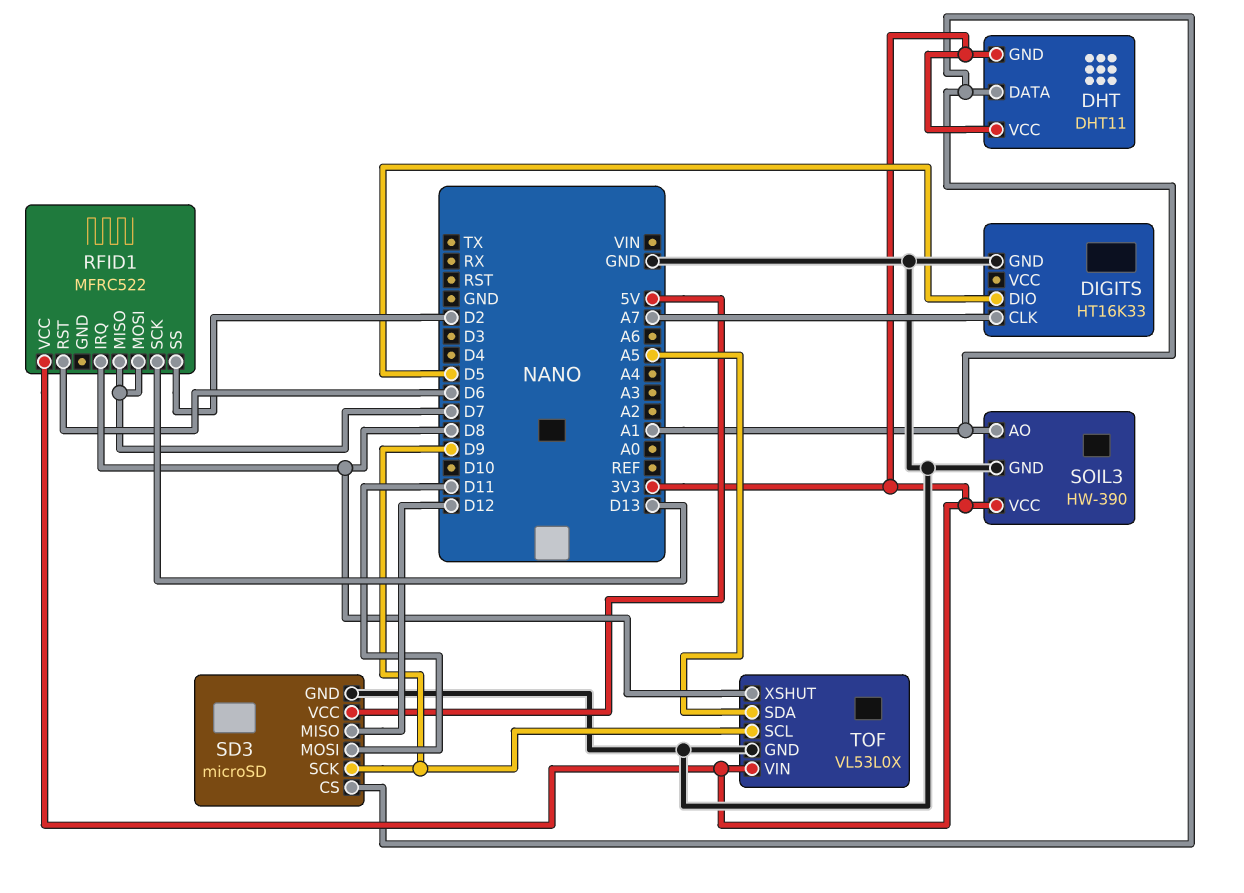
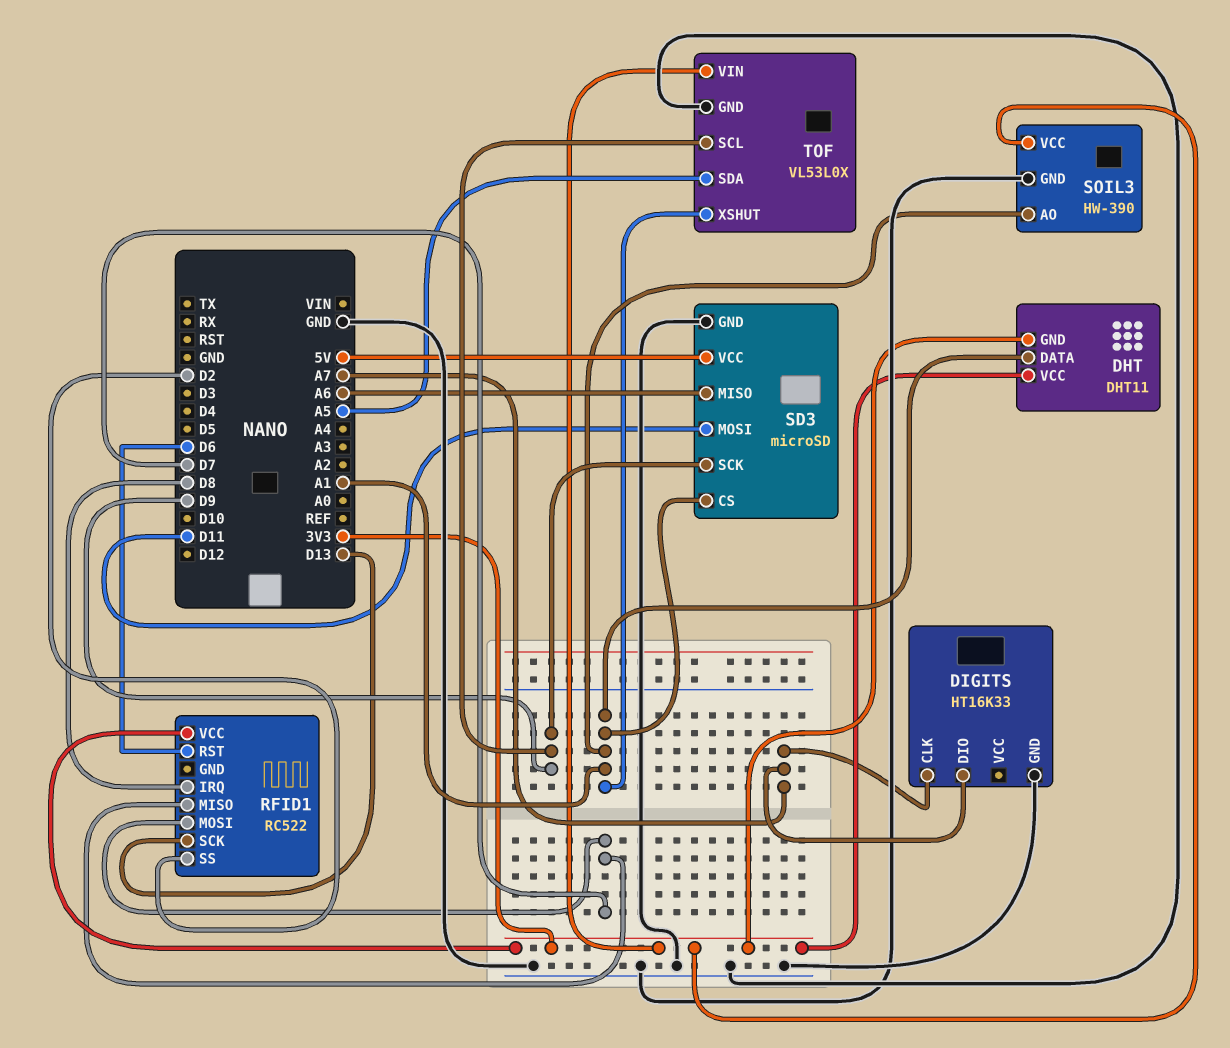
DIGITS pin DIO: D5 -> A7
RFID1: MFRC522 -> RC522
SD3 pin MISO: D12 -> A6
TOF pin XSHUT: D8 -> A1

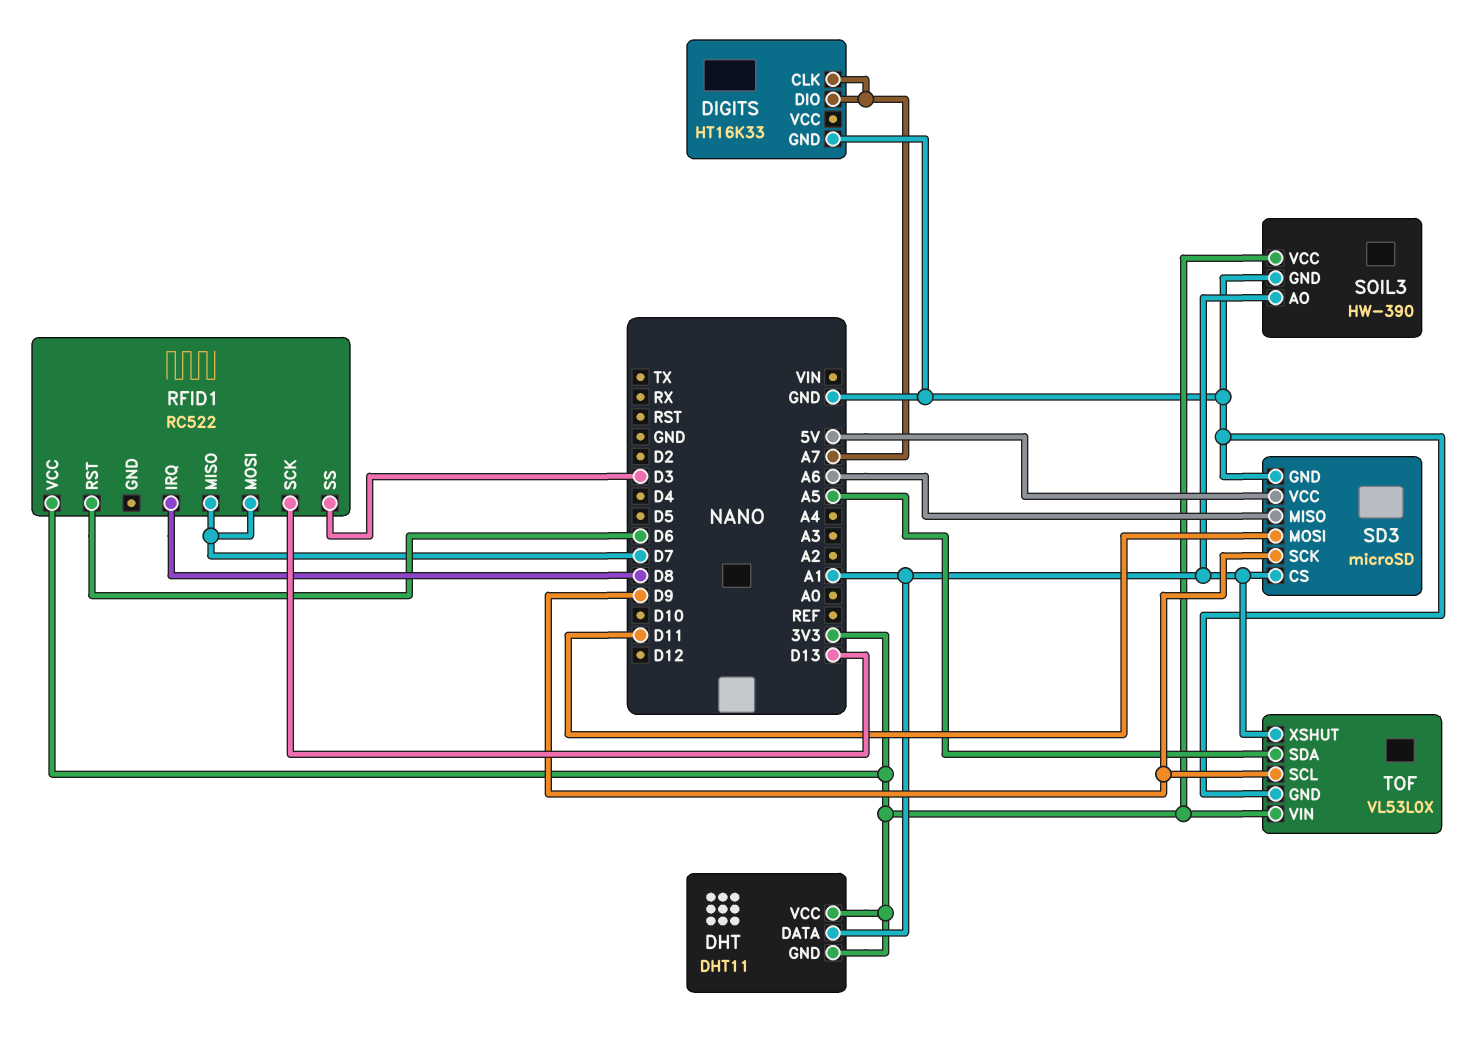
RFID1 pin SS: D2 -> D3

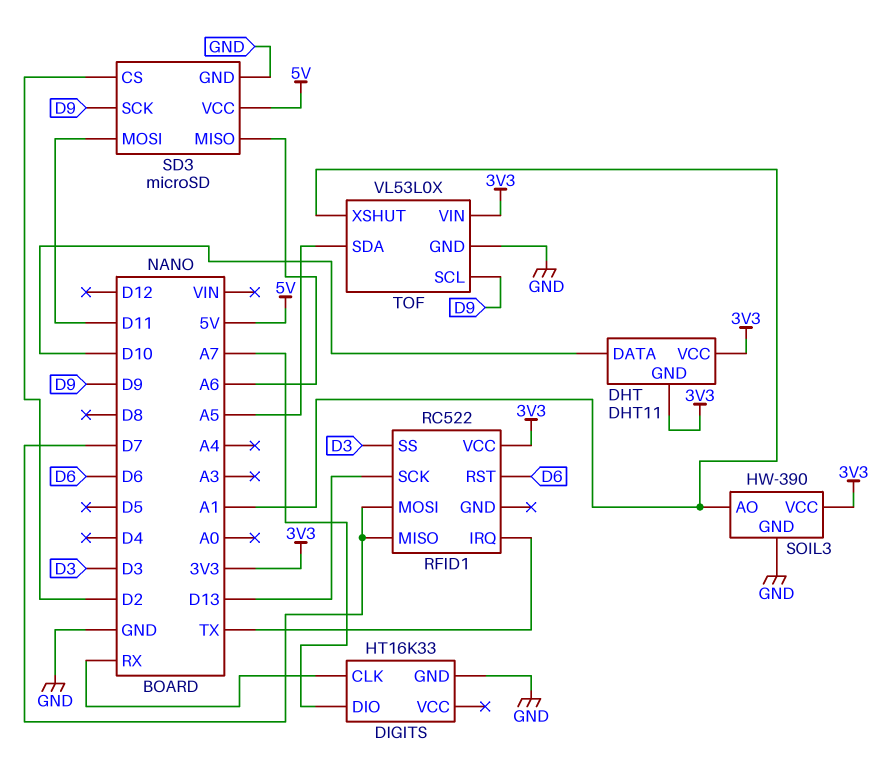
DHT pin DATA: A1 -> D10
DIGITS pin CLK: A7 -> RX
RFID1 pin IRQ: D8 -> TX
SD3 pin CS: A1 -> D2

